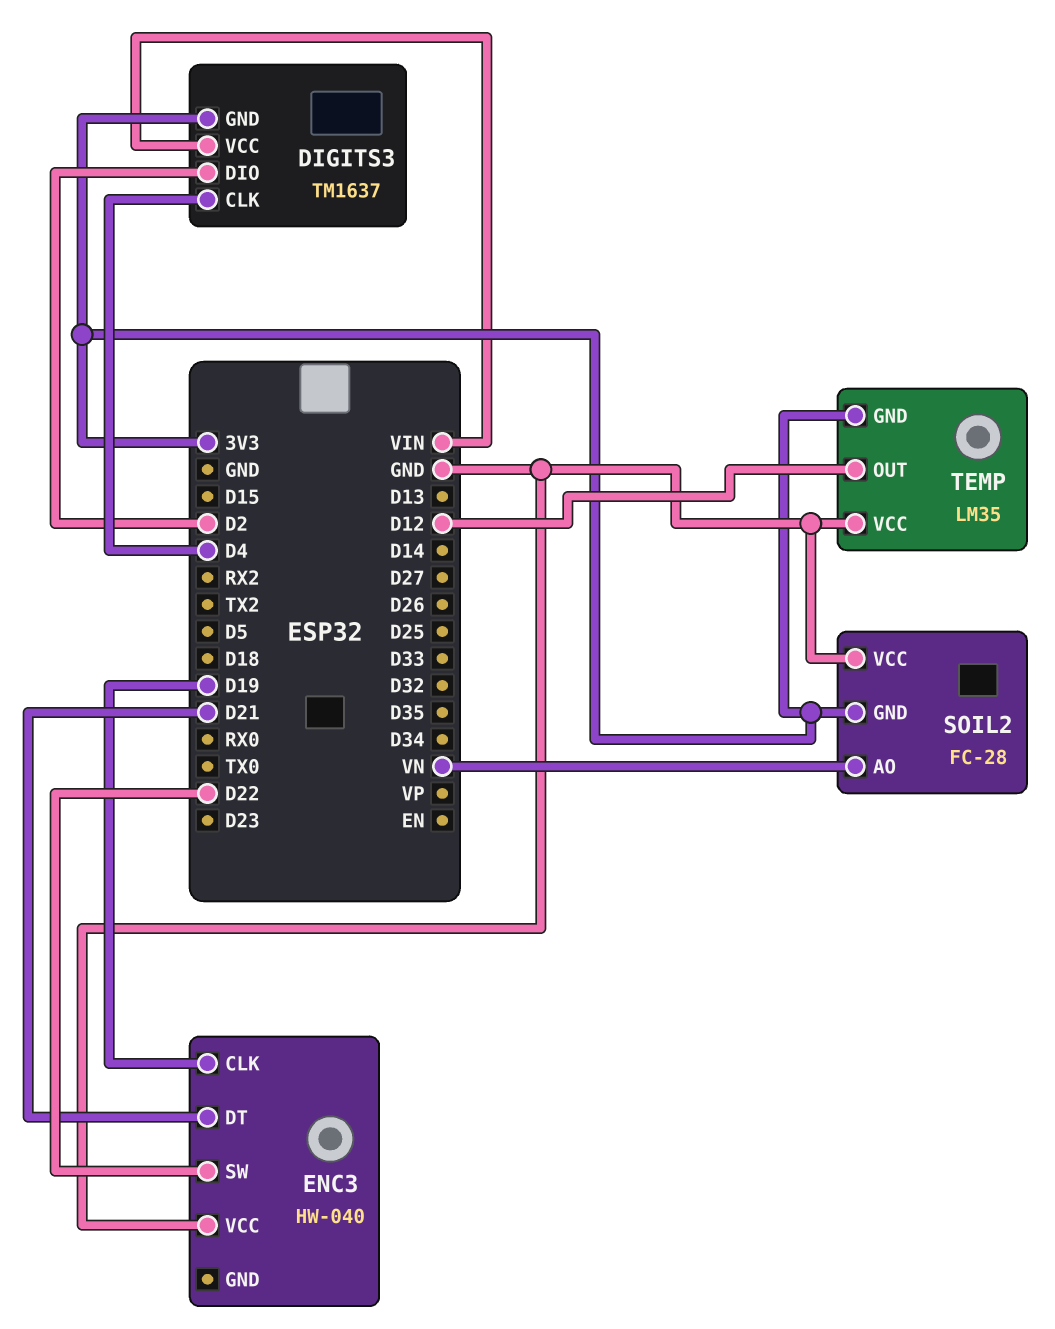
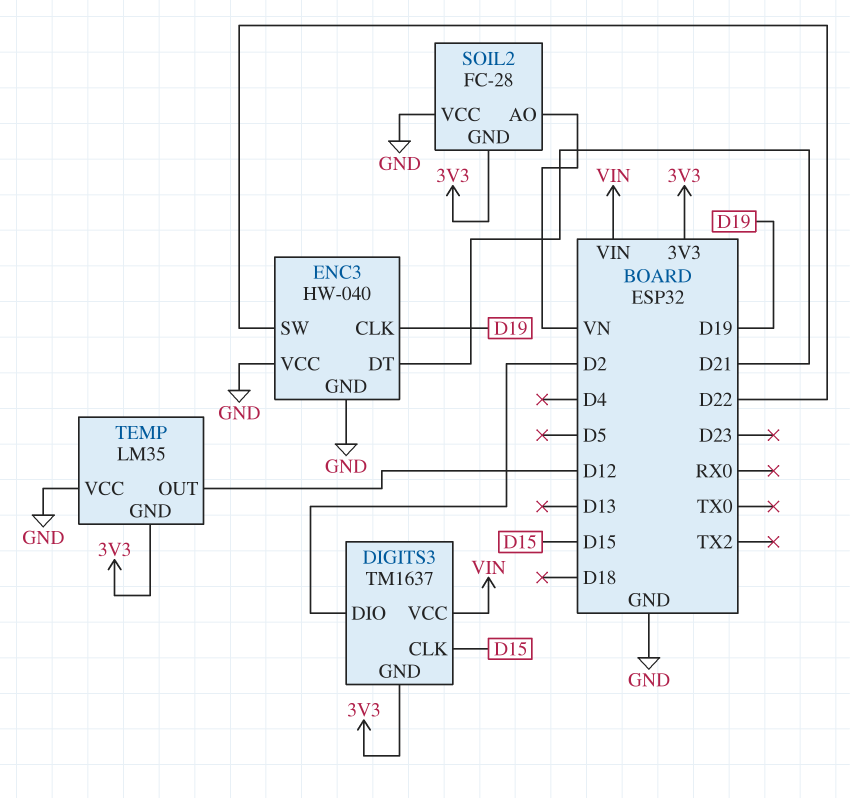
DIGITS3 pin CLK: D4 -> D15
ENC3 pin GND: none -> GND

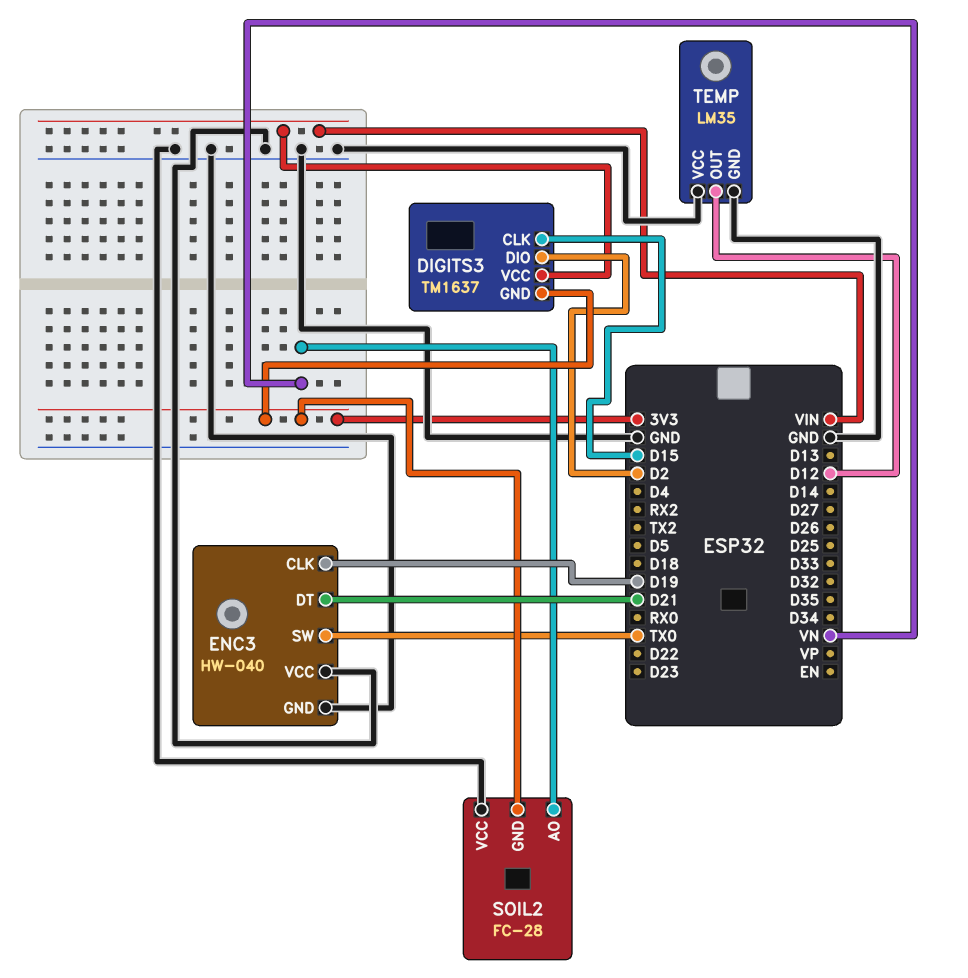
ENC3 pin SW: D22 -> TX0
TEMP pin GND: 3V3 -> GND

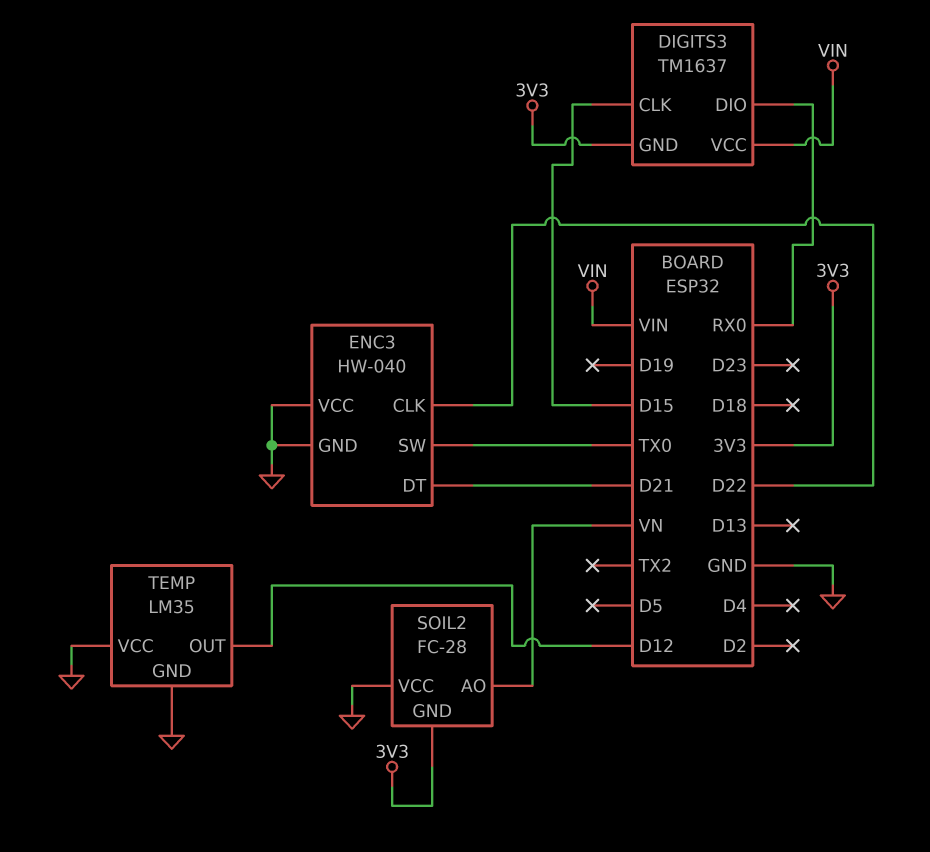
DIGITS3 pin DIO: D2 -> RX0
ENC3 pin CLK: D19 -> D22

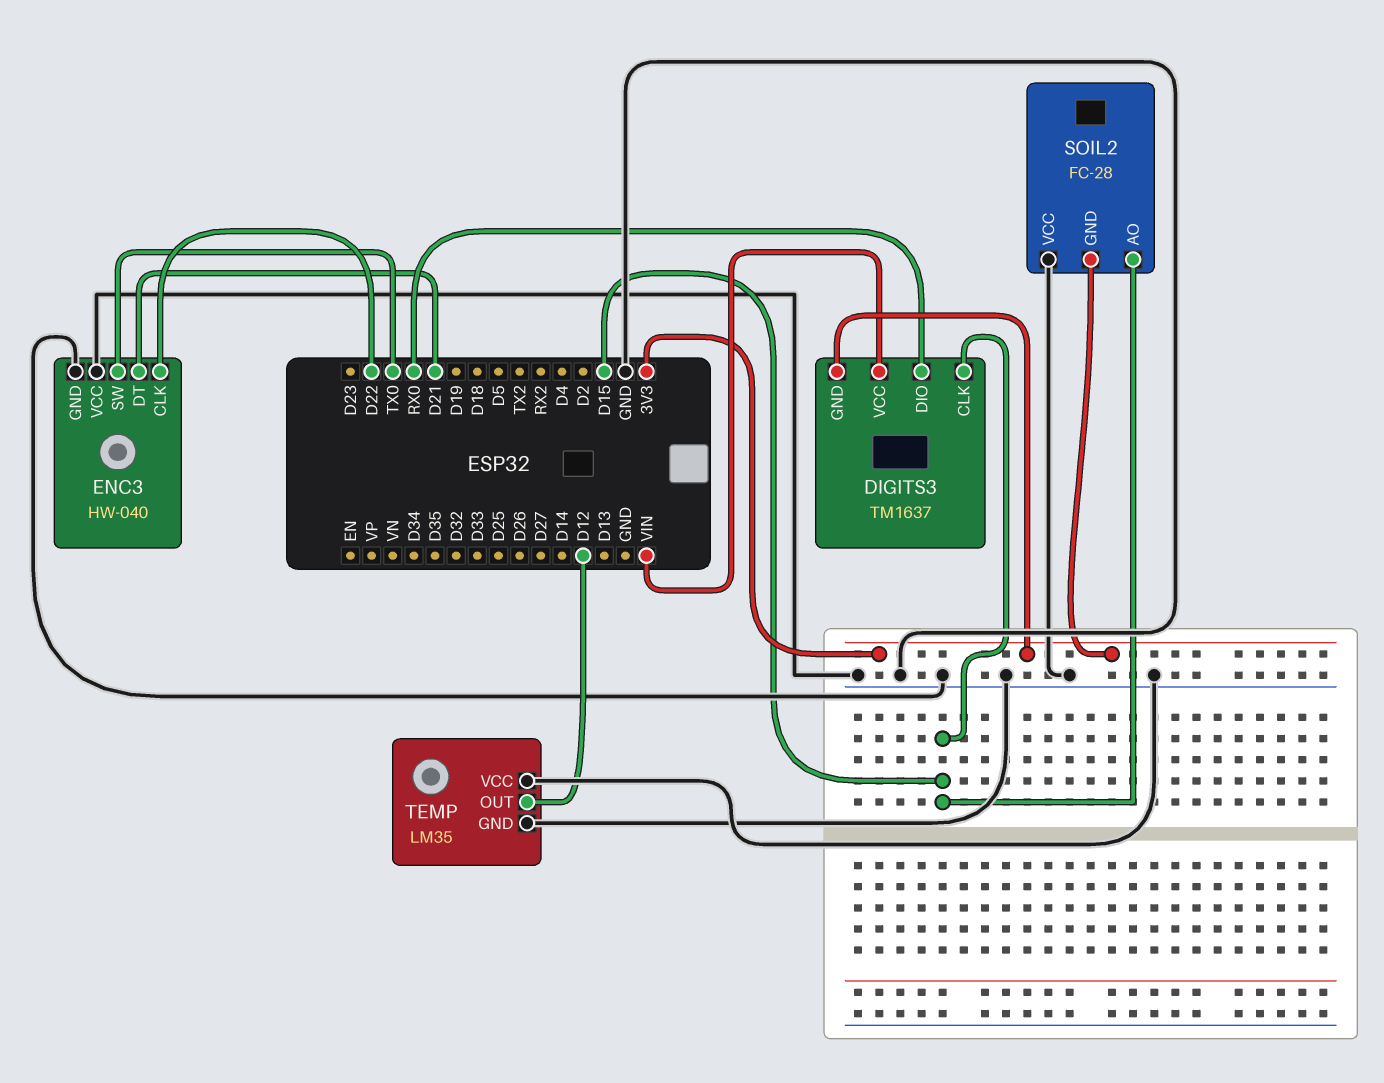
SOIL2 pin AO: VN -> D15

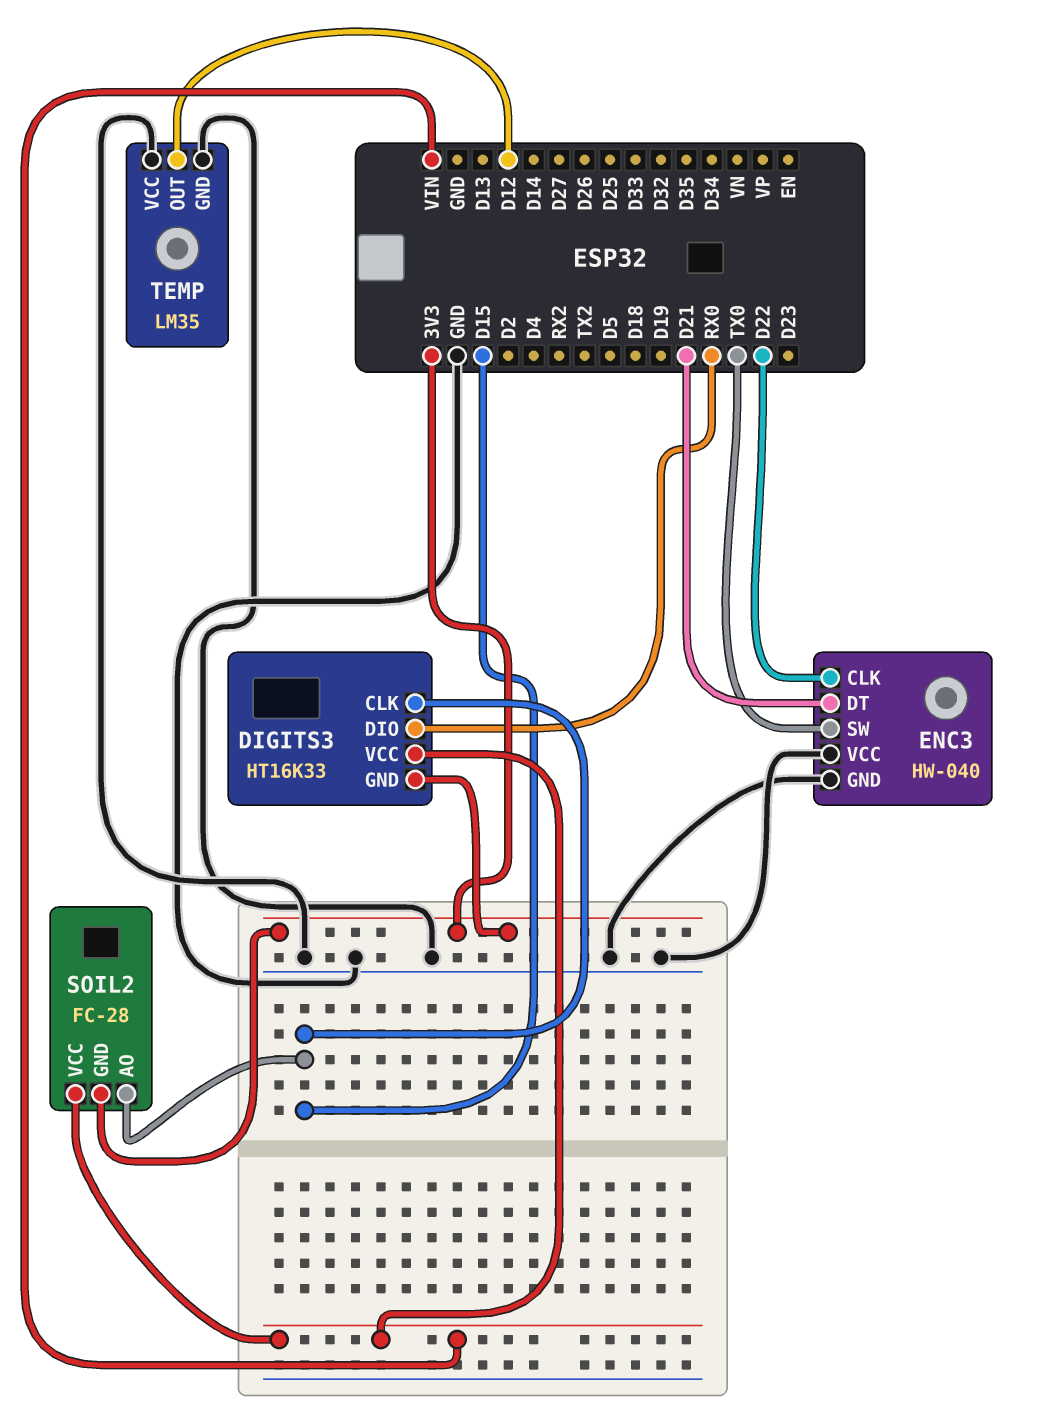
DIGITS3: TM1637 -> HT16K33
SOIL2 pin VCC: GND -> VIN

